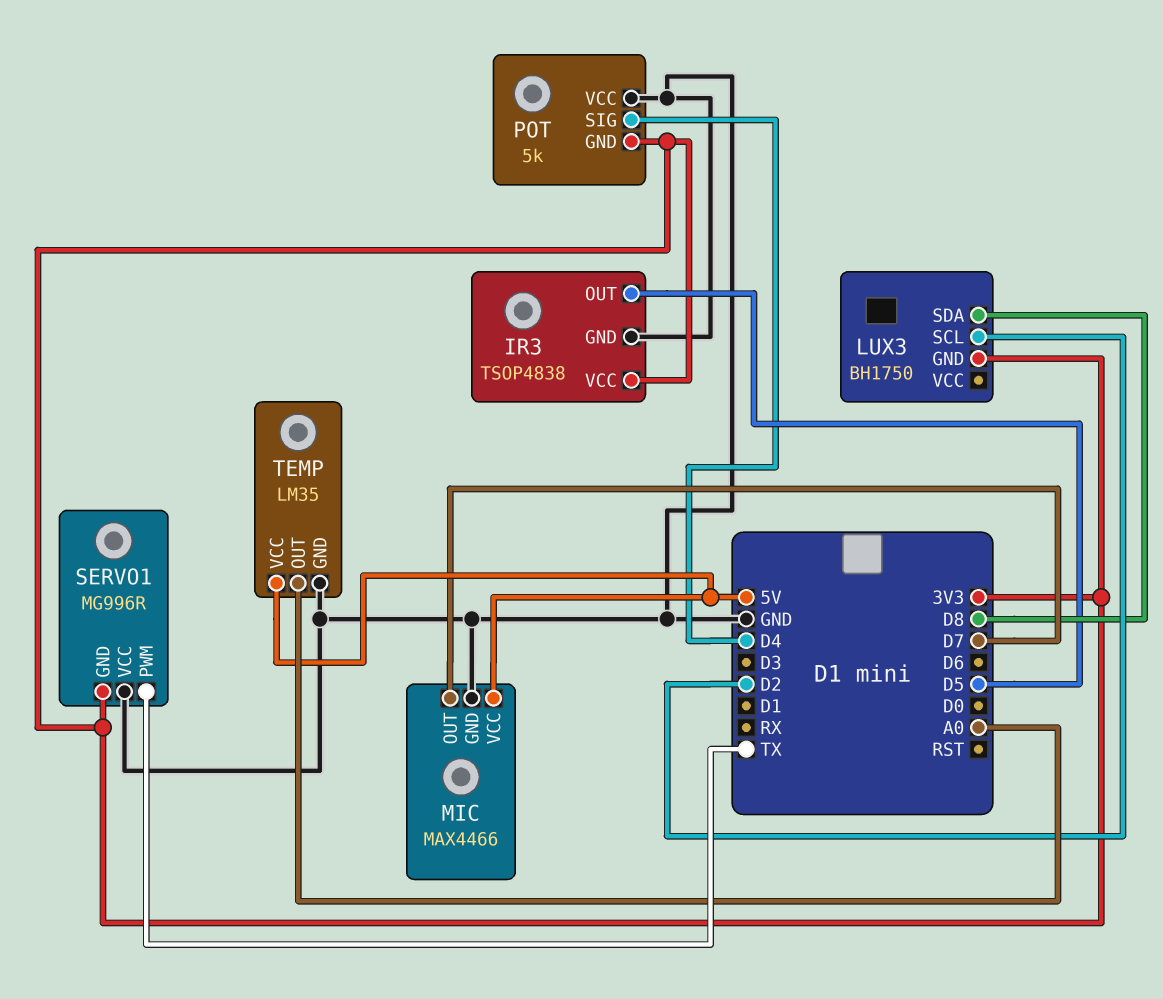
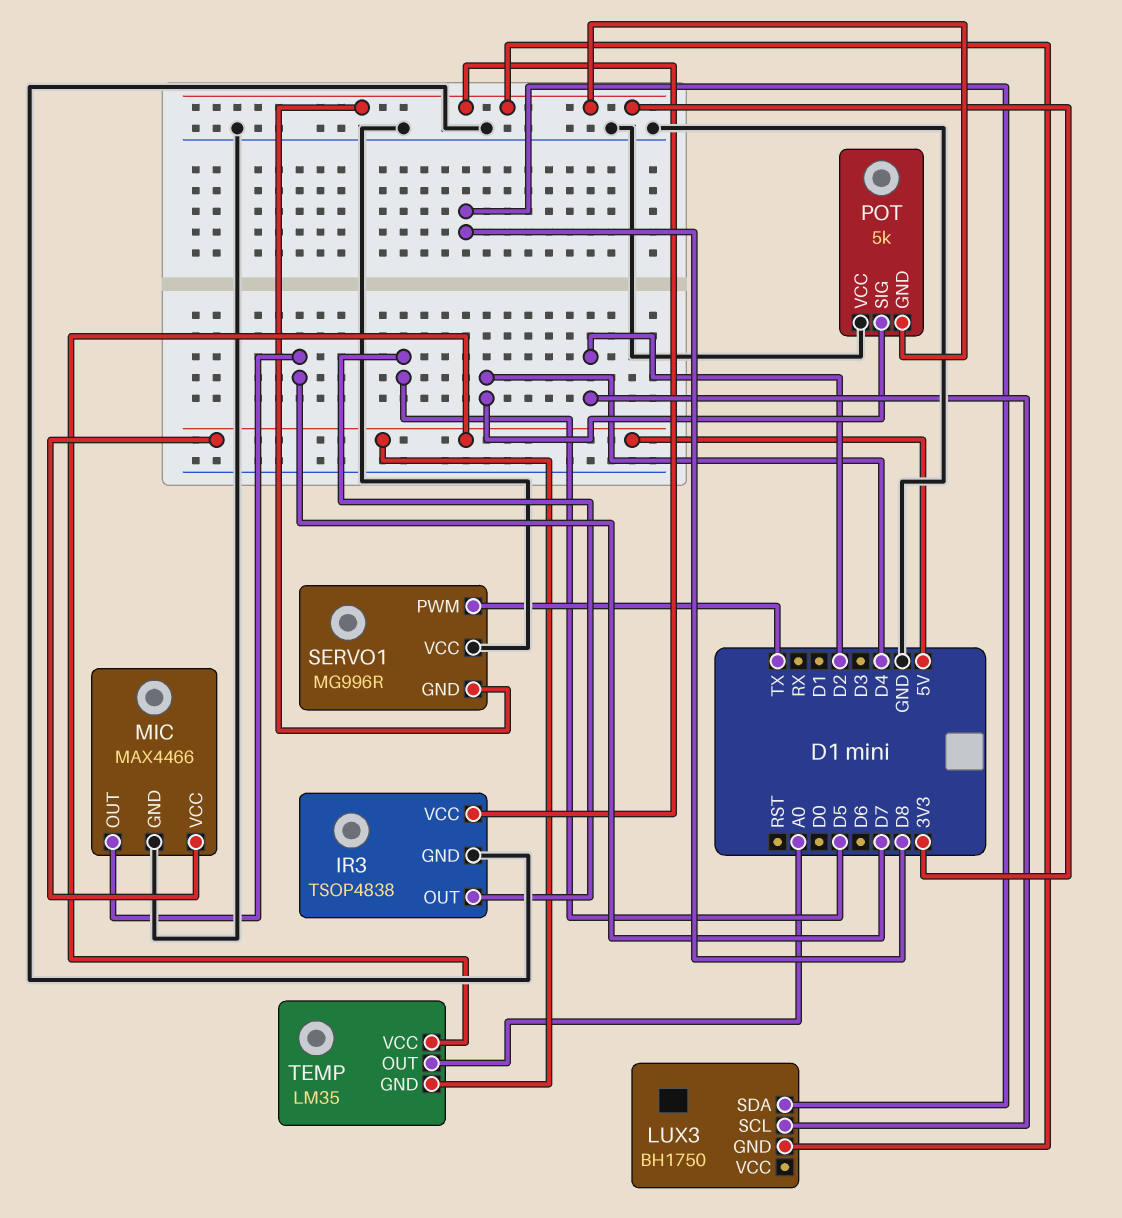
TEMP pin GND: GND -> 5V

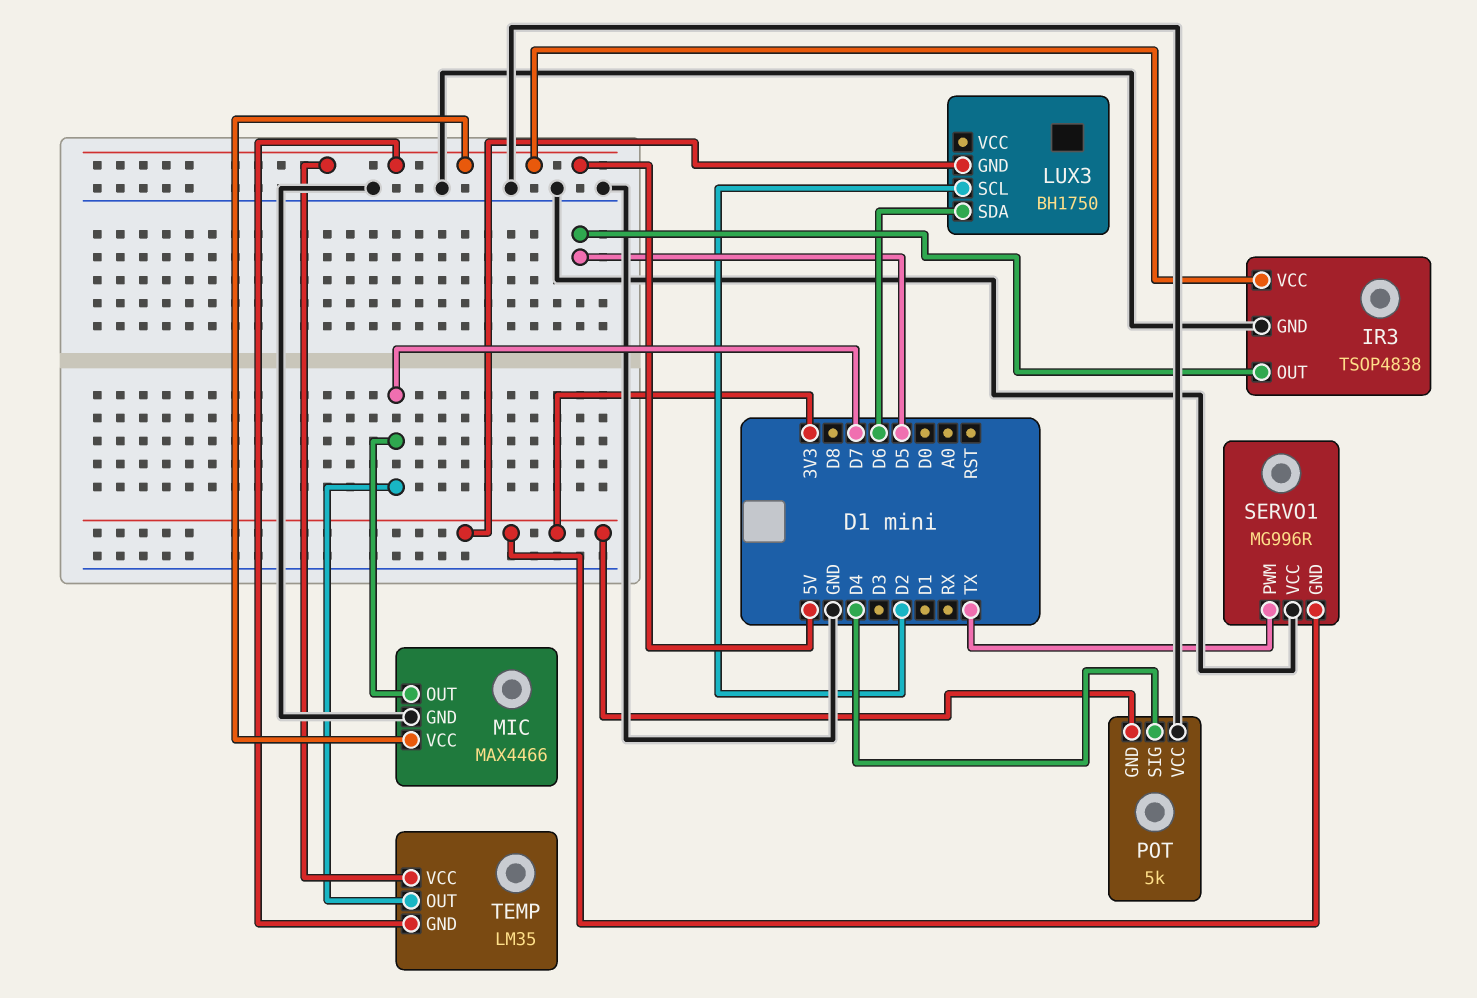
IR3 pin VCC: 3V3 -> 5V
LUX3 pin SDA: D8 -> D6
TEMP pin OUT: A0 -> D7

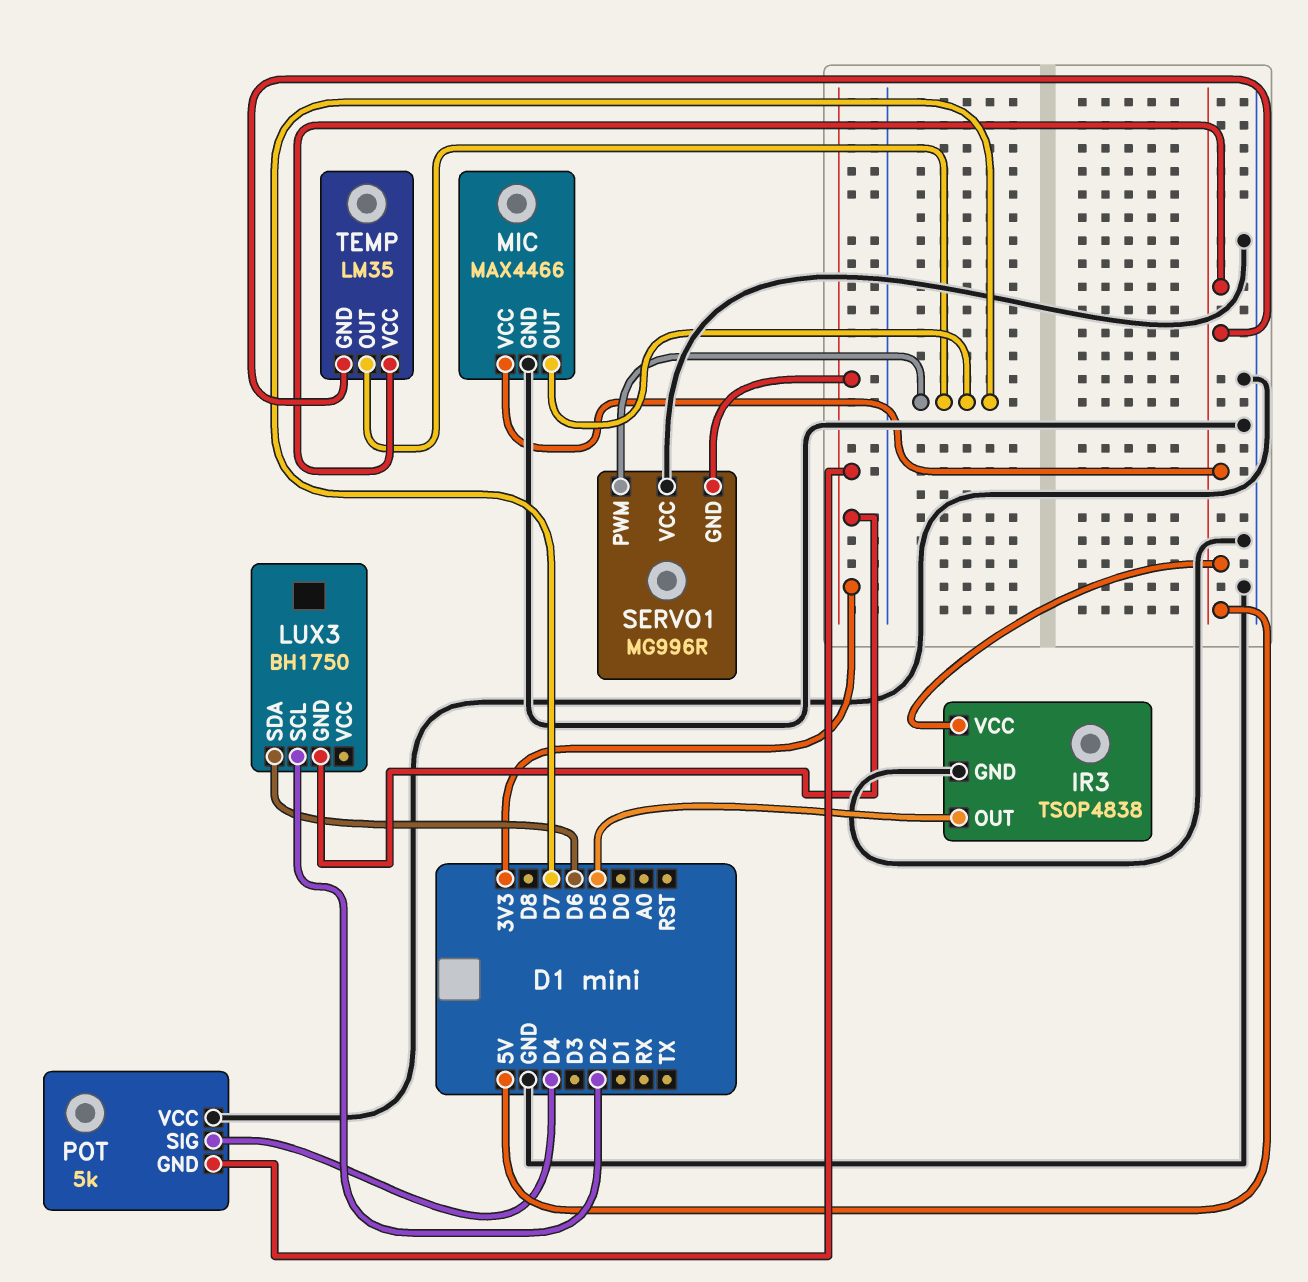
SERVO1 pin PWM: TX -> D7

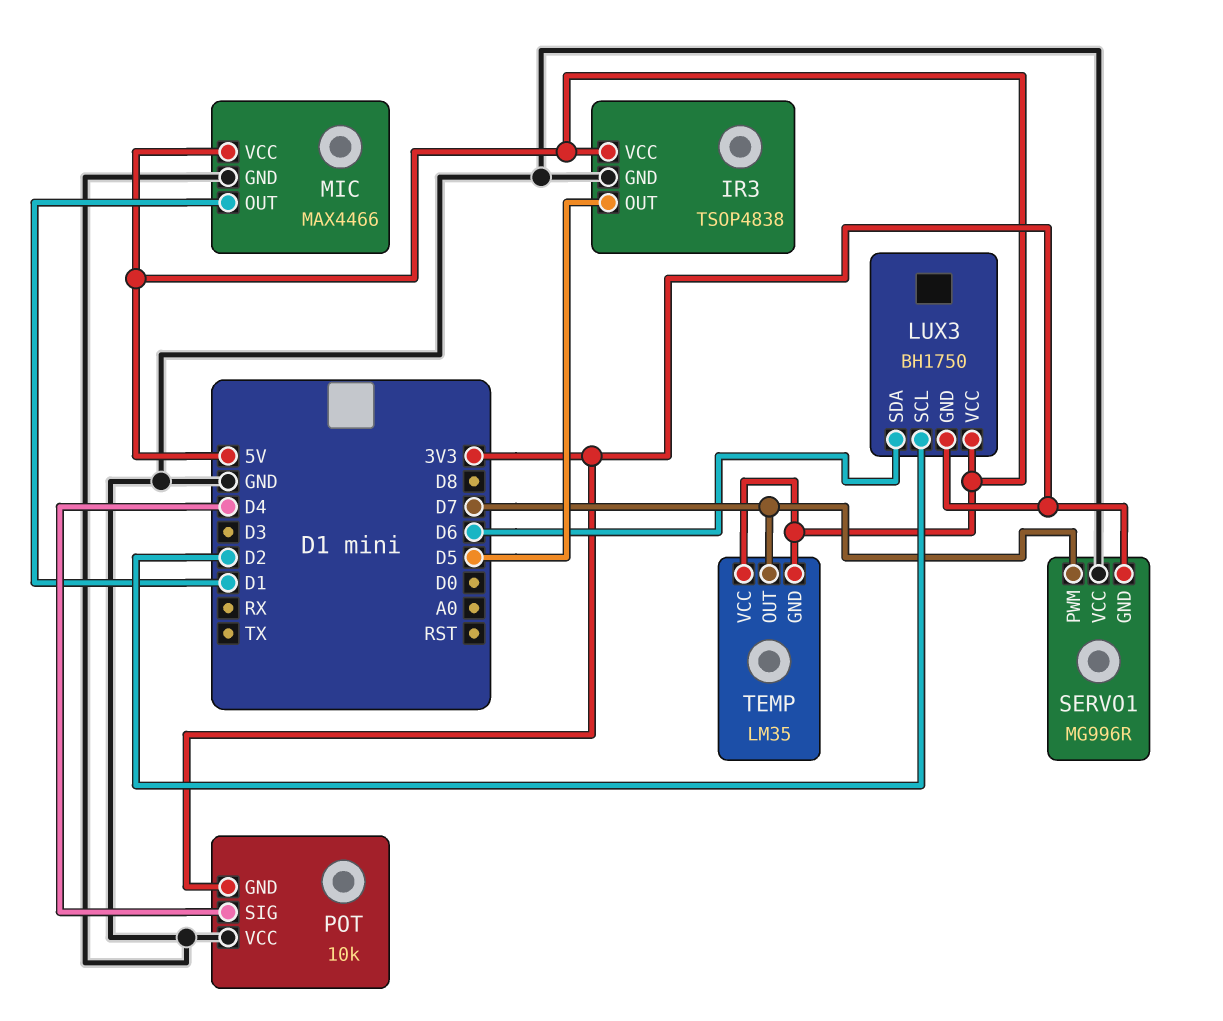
LUX3 pin VCC: none -> 5V
MIC pin OUT: D7 -> D1
POT: 5k -> 10k

